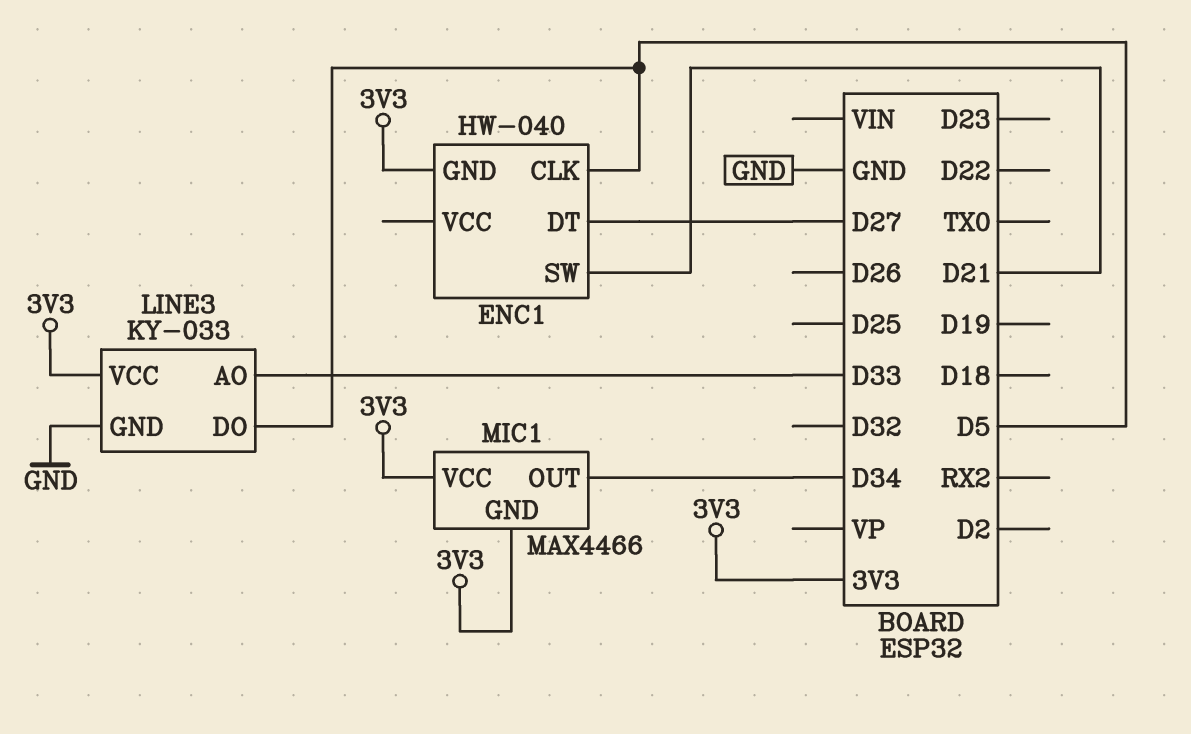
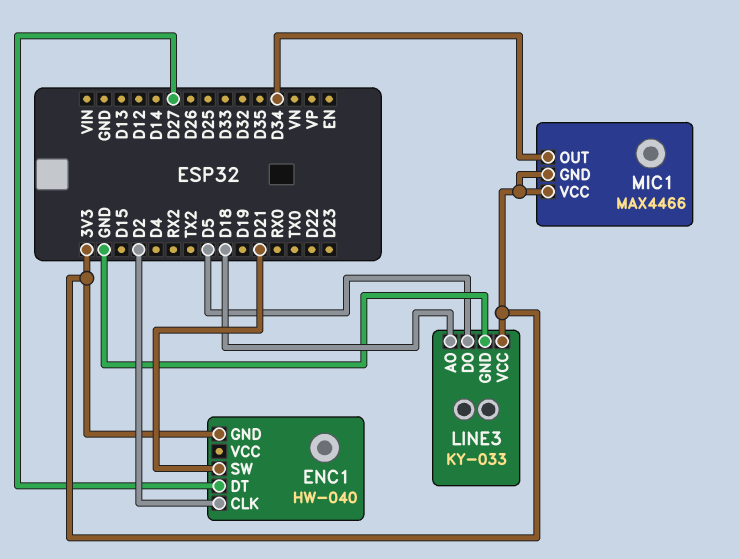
ENC1 pin CLK: D5 -> D2
LINE3 pin AO: D33 -> D18

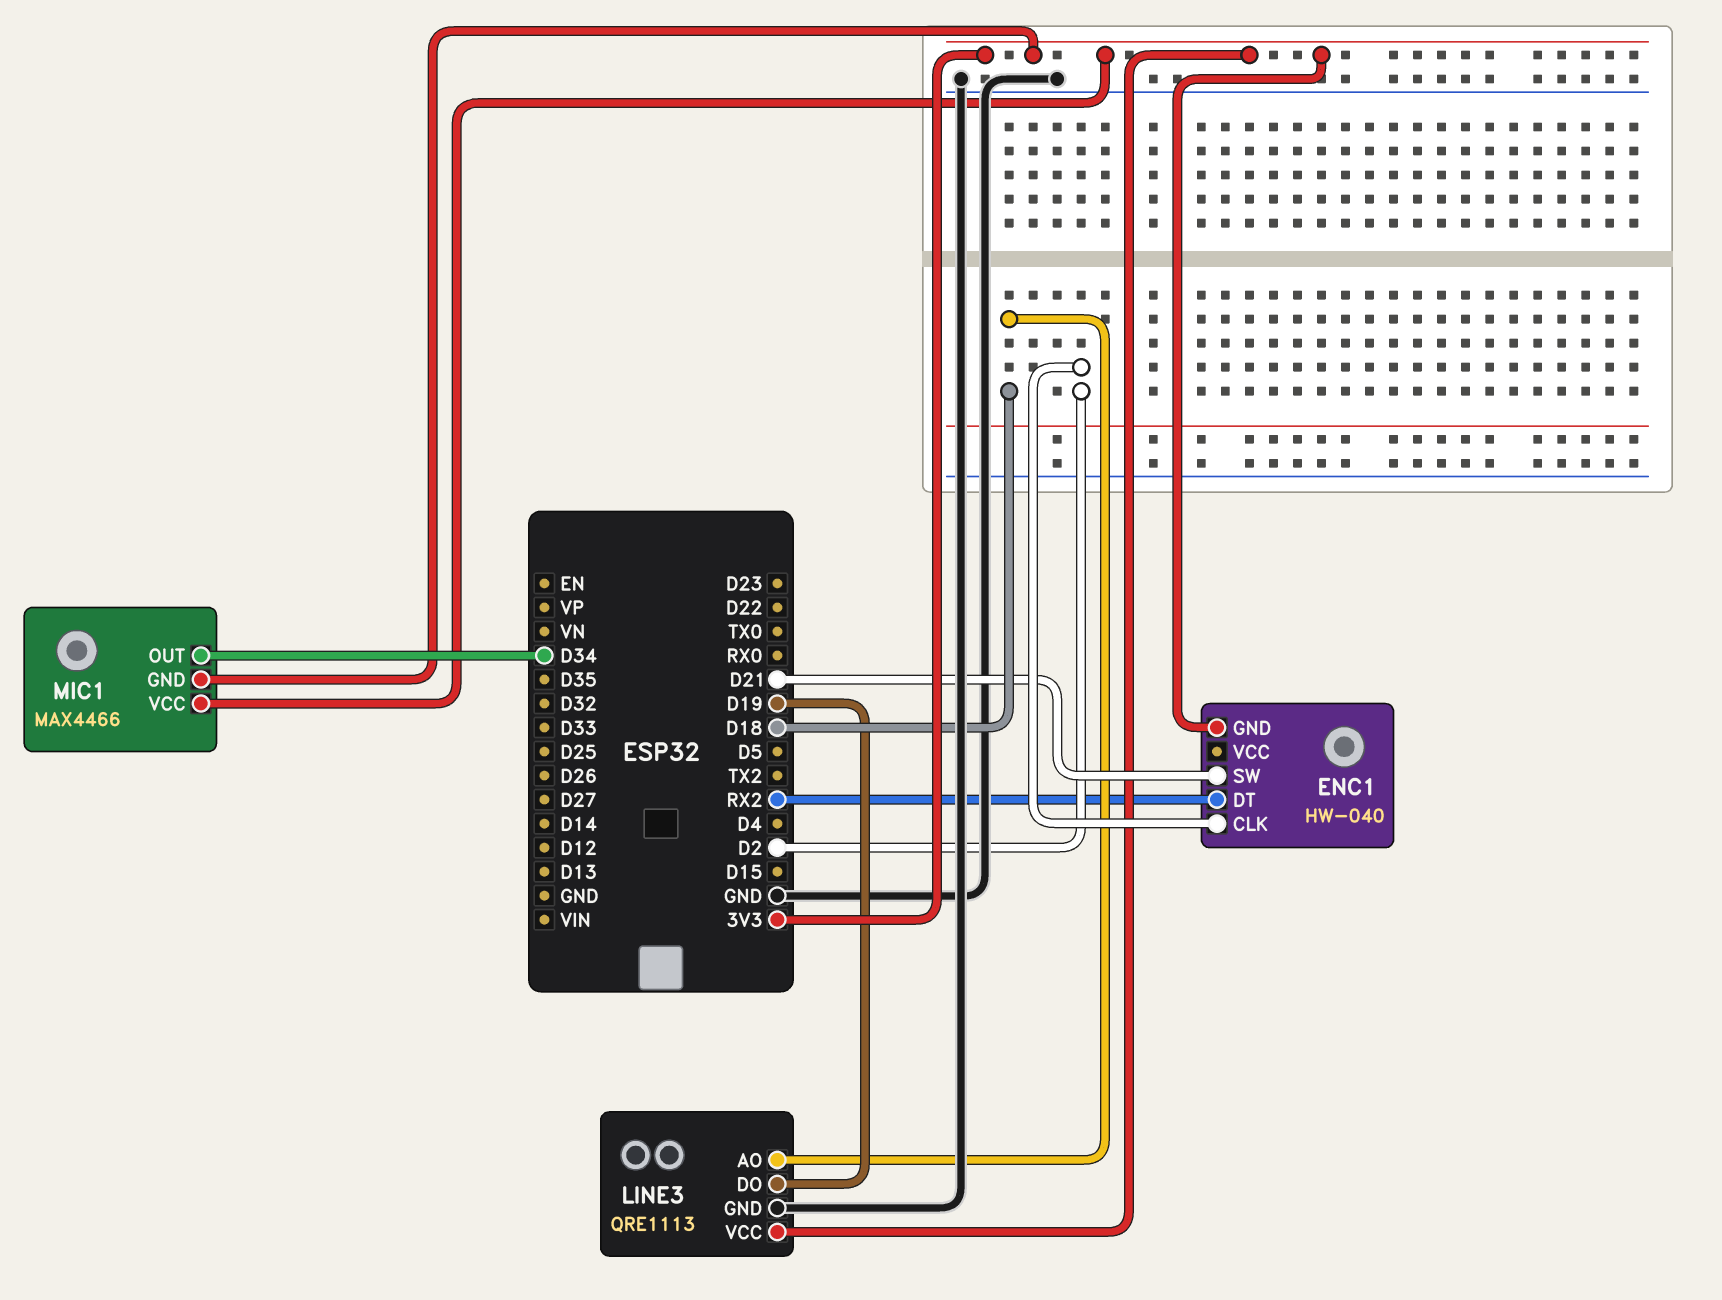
ENC1 pin DT: D27 -> RX2
LINE3: KY-033 -> QRE1113
LINE3 pin DO: D5 -> D19

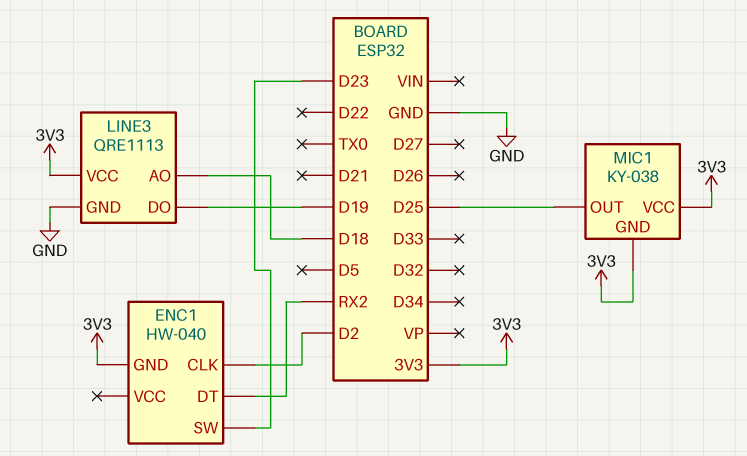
ENC1 pin SW: D21 -> D23
MIC1: MAX4466 -> KY-038
MIC1 pin OUT: D34 -> D25

